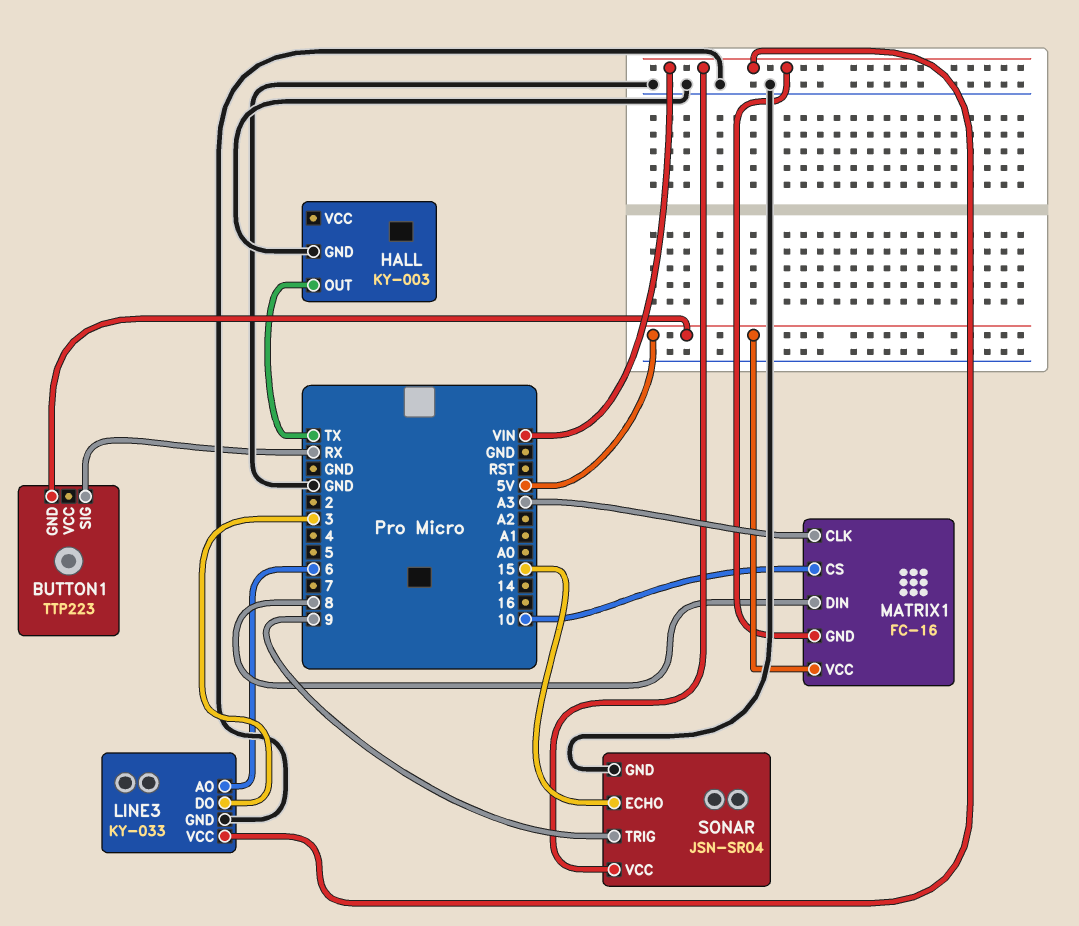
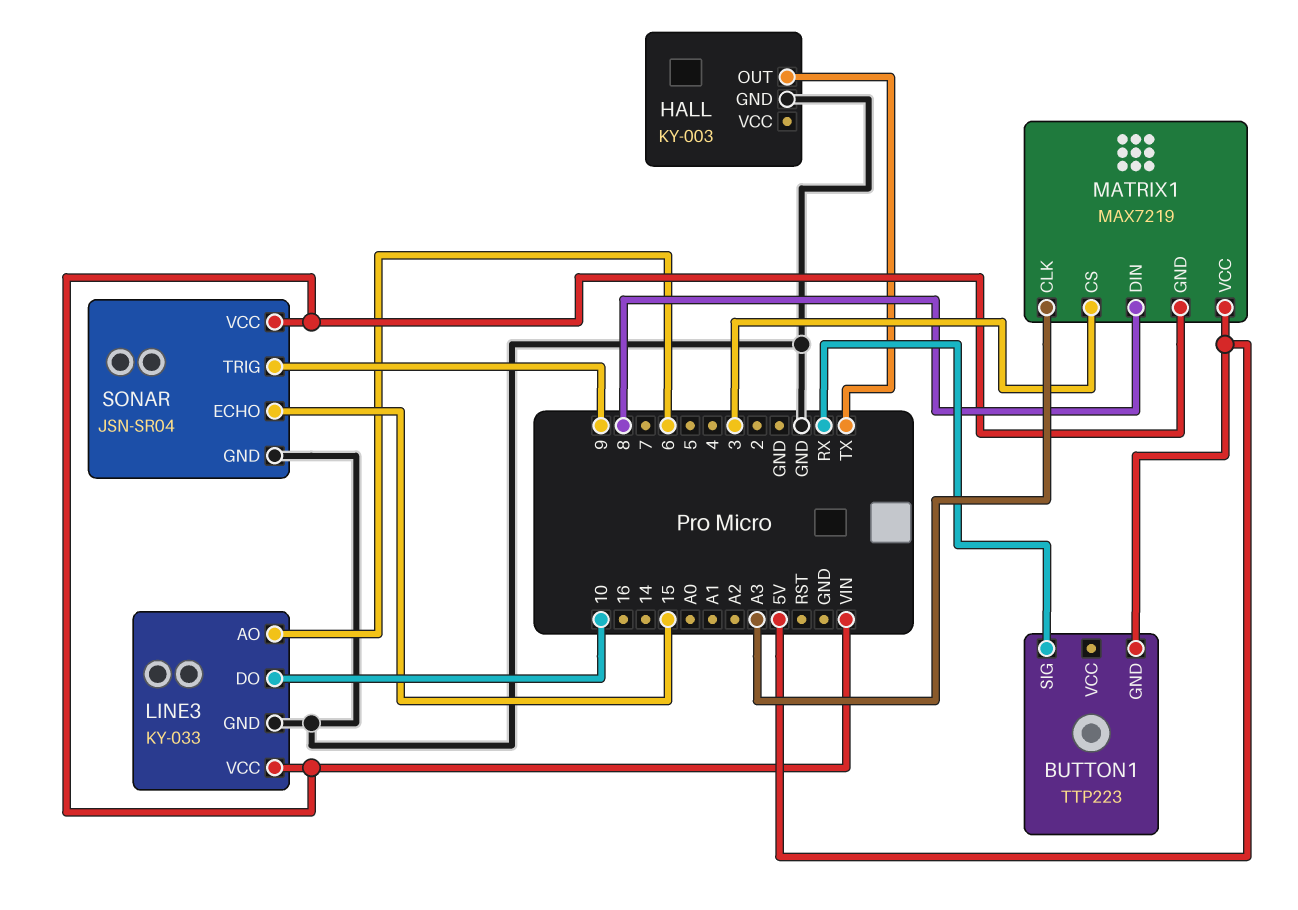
LINE3 pin DO: 3 -> 10
MATRIX1: FC-16 -> MAX7219
MATRIX1 pin CS: 10 -> 3

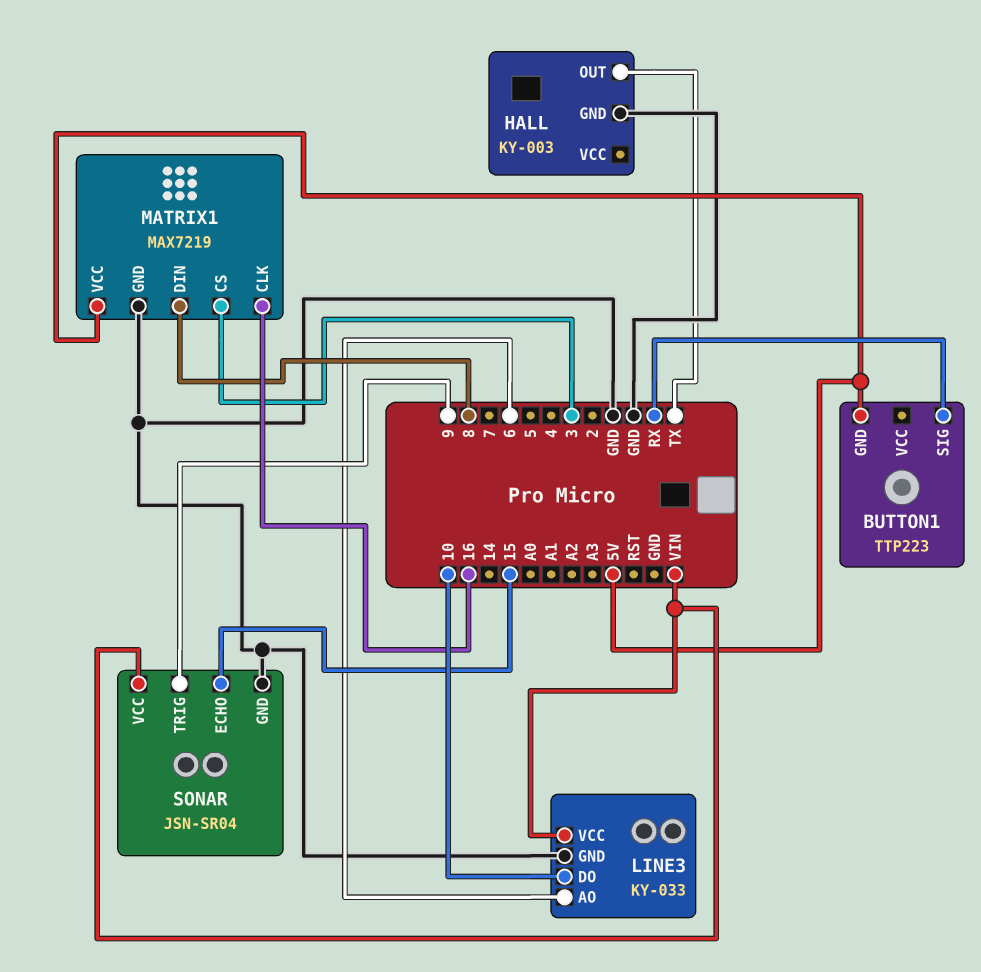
MATRIX1 pin CLK: A3 -> 16
MATRIX1 pin GND: VIN -> GND

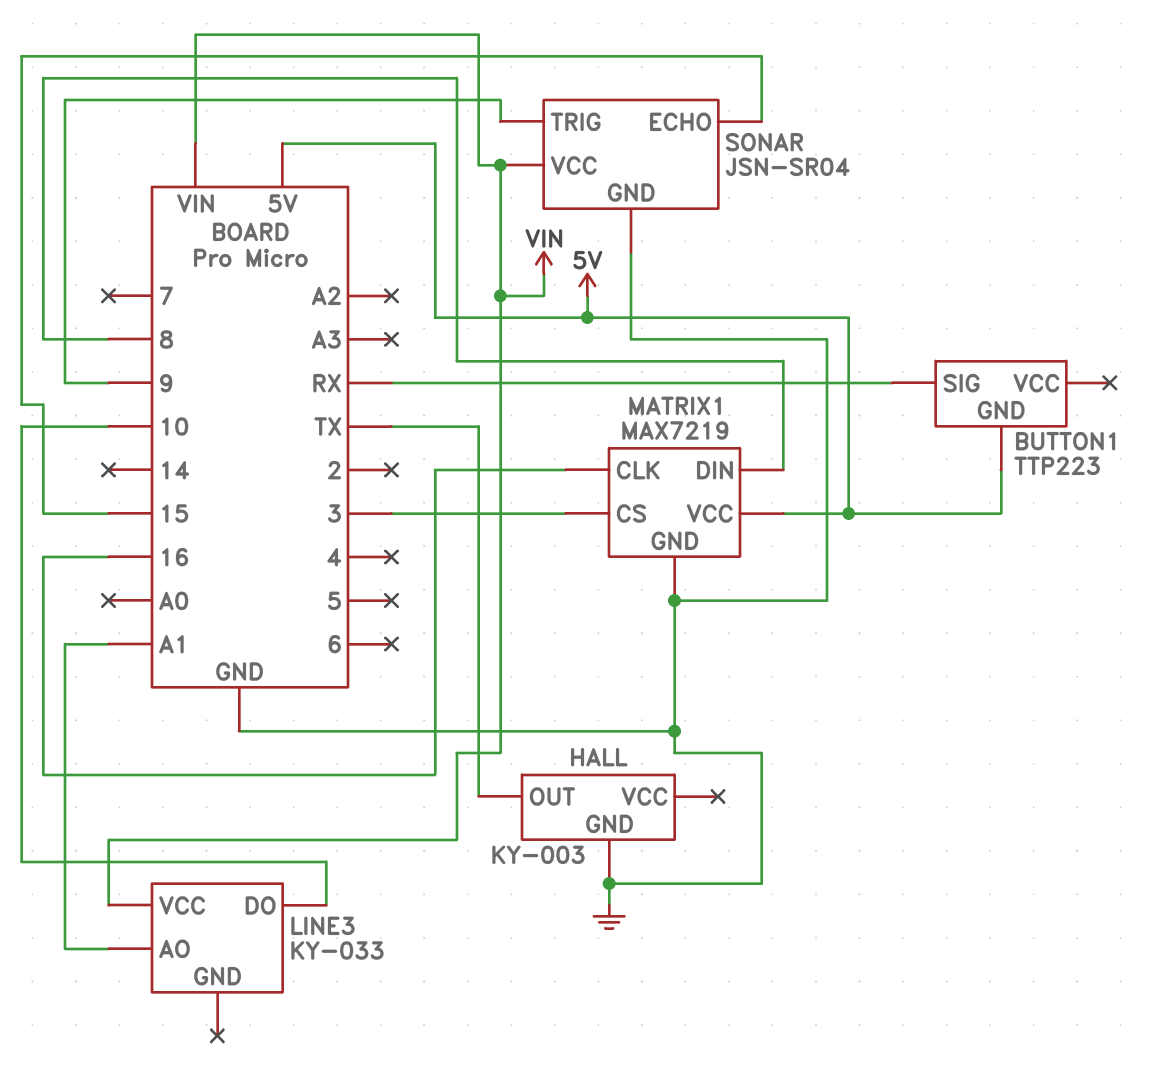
LINE3 pin AO: 6 -> A1
LINE3 pin GND: GND -> none

